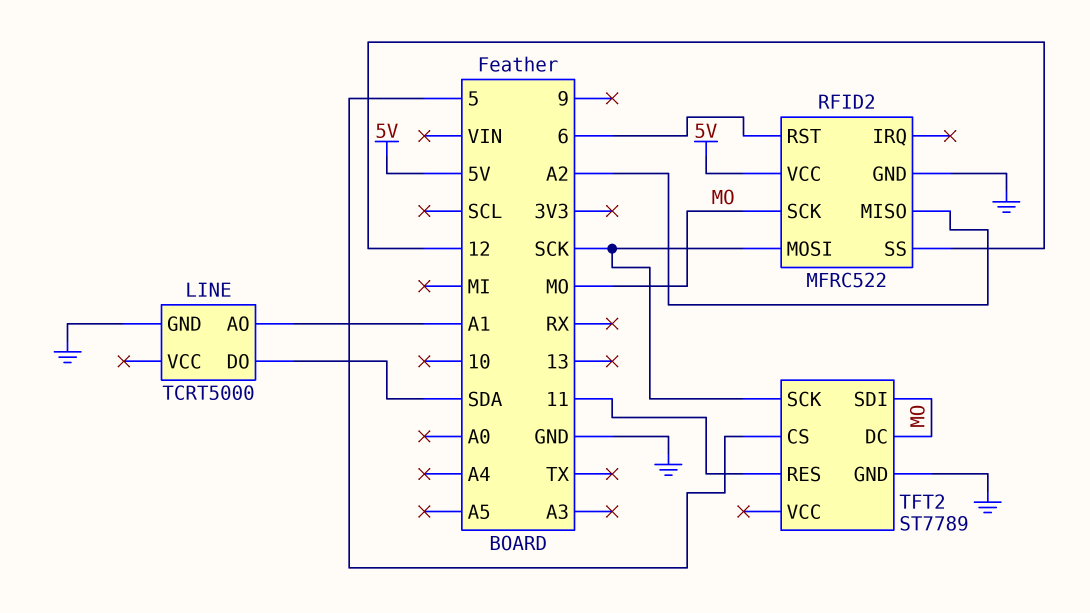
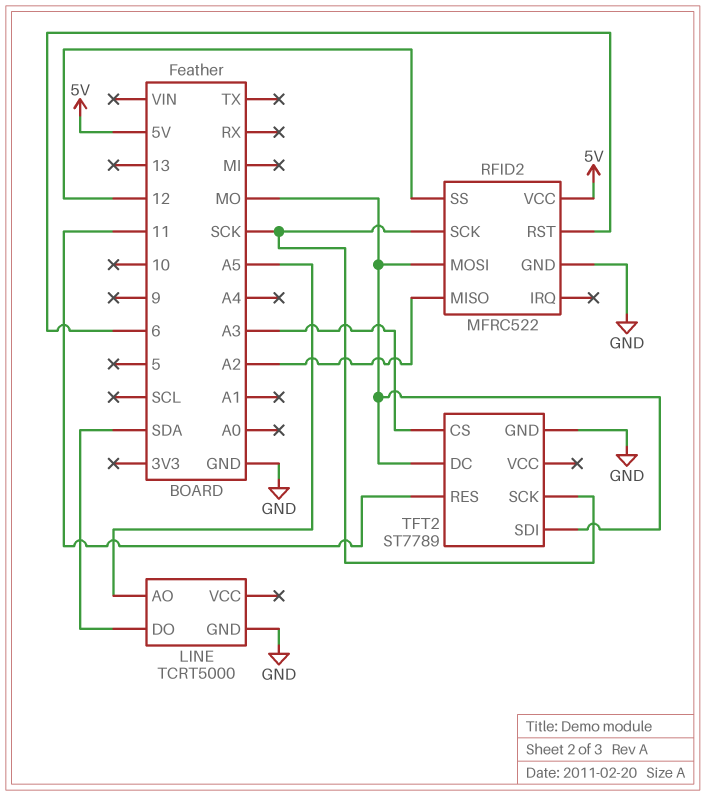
LINE pin AO: A1 -> A5
RFID2 pin MOSI: SCK -> MO
RFID2 pin SCK: MO -> SCK
TFT2 pin CS: 5 -> A3

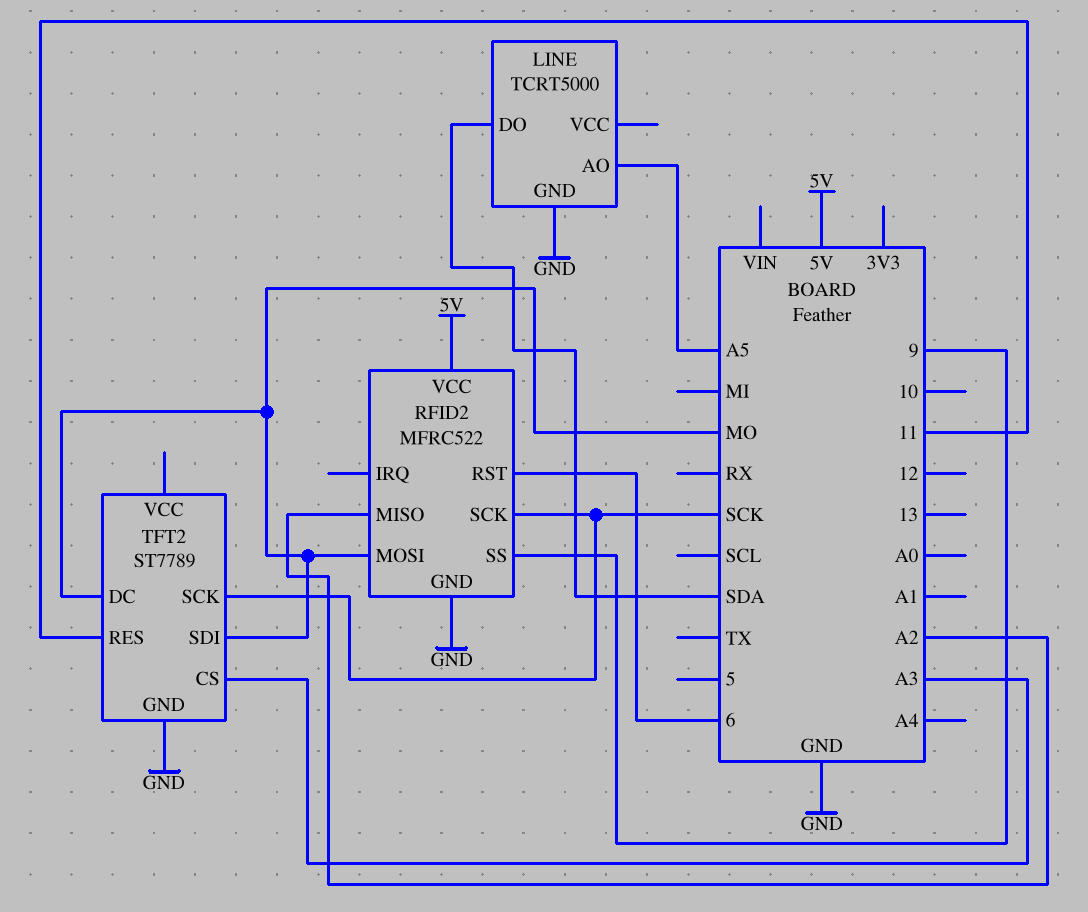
RFID2 pin SS: 12 -> 9

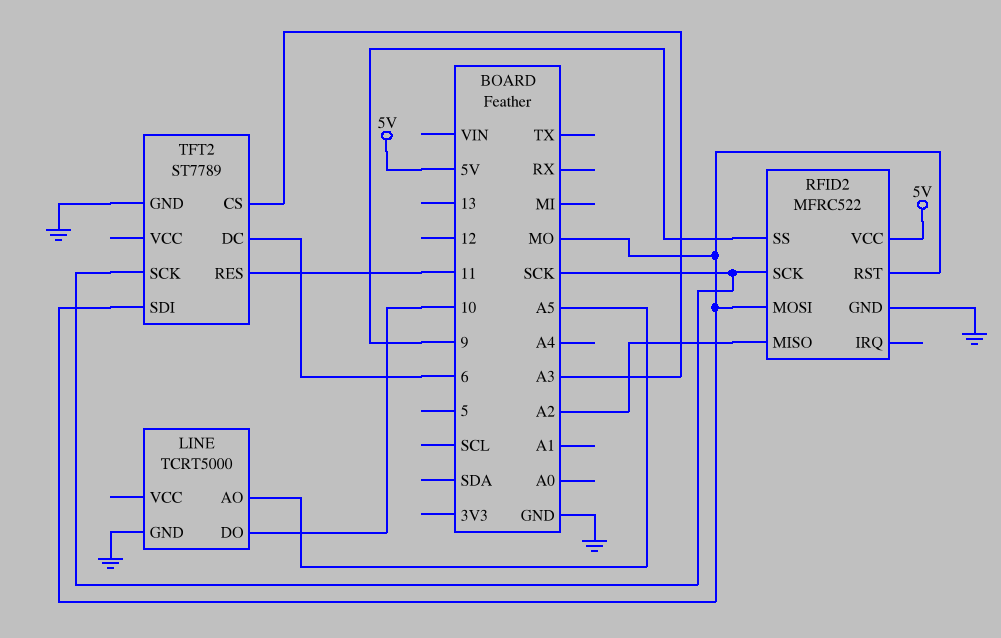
LINE pin DO: SDA -> 10
RFID2 pin RST: 6 -> MO
TFT2 pin DC: MO -> 6

